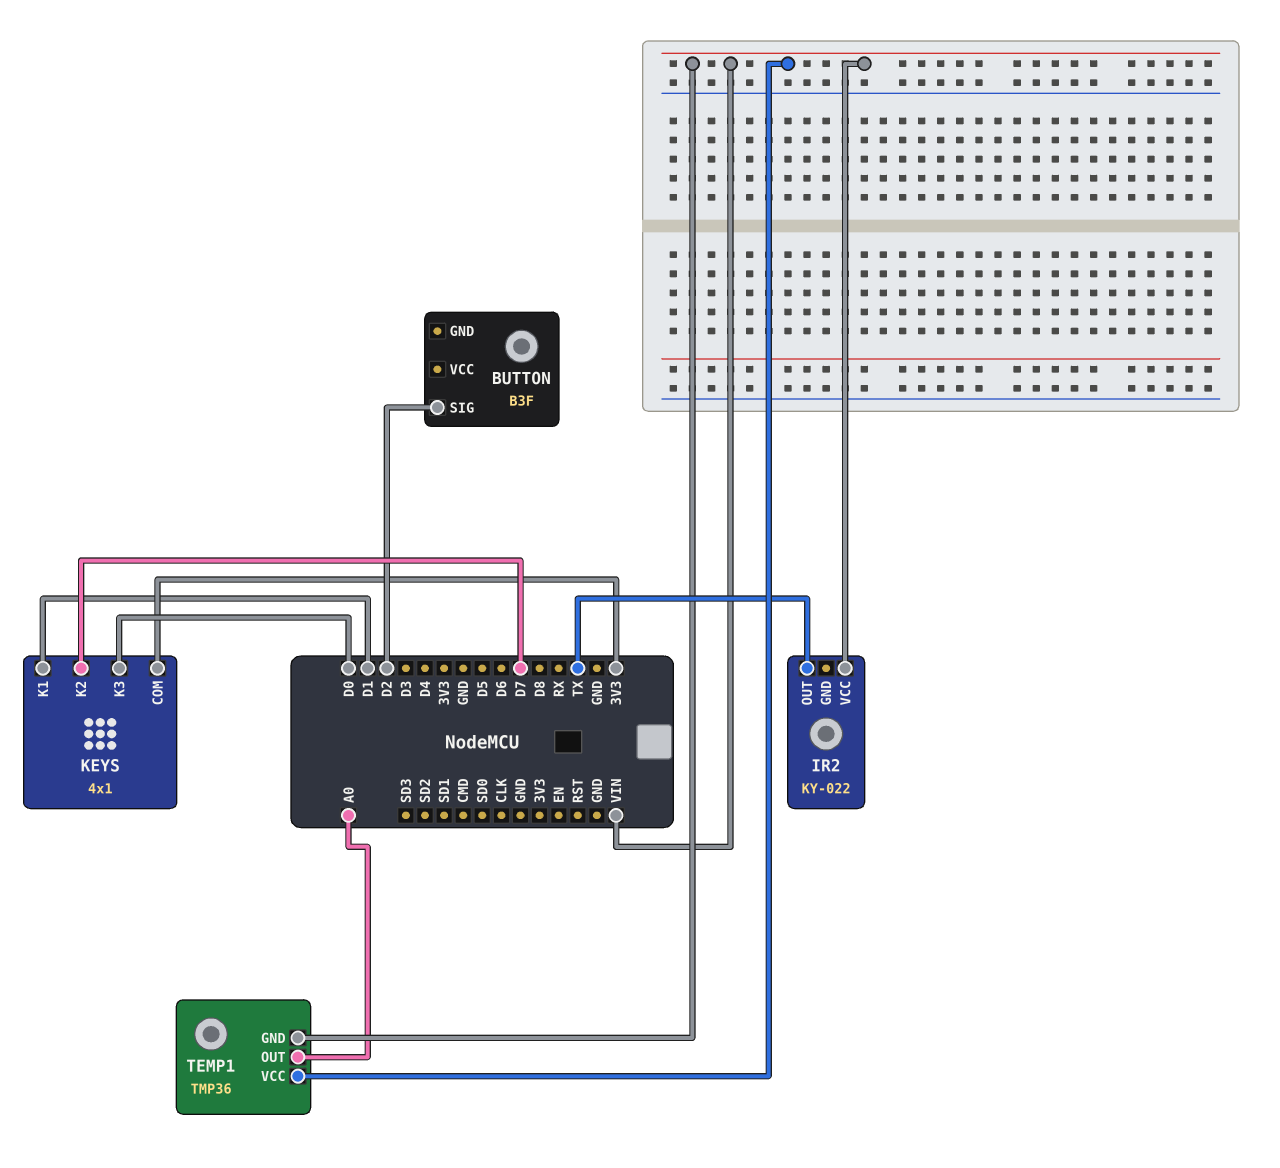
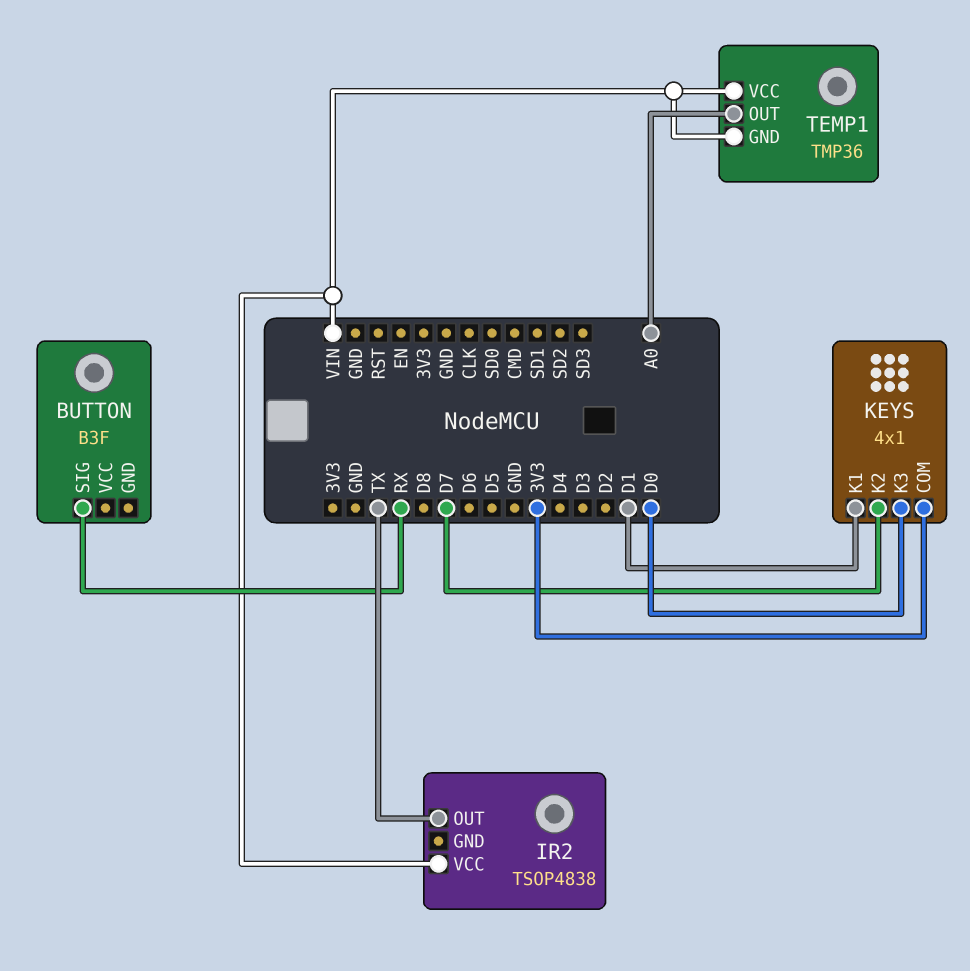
BUTTON pin SIG: D2 -> RX
IR2: KY-022 -> TSOP4838

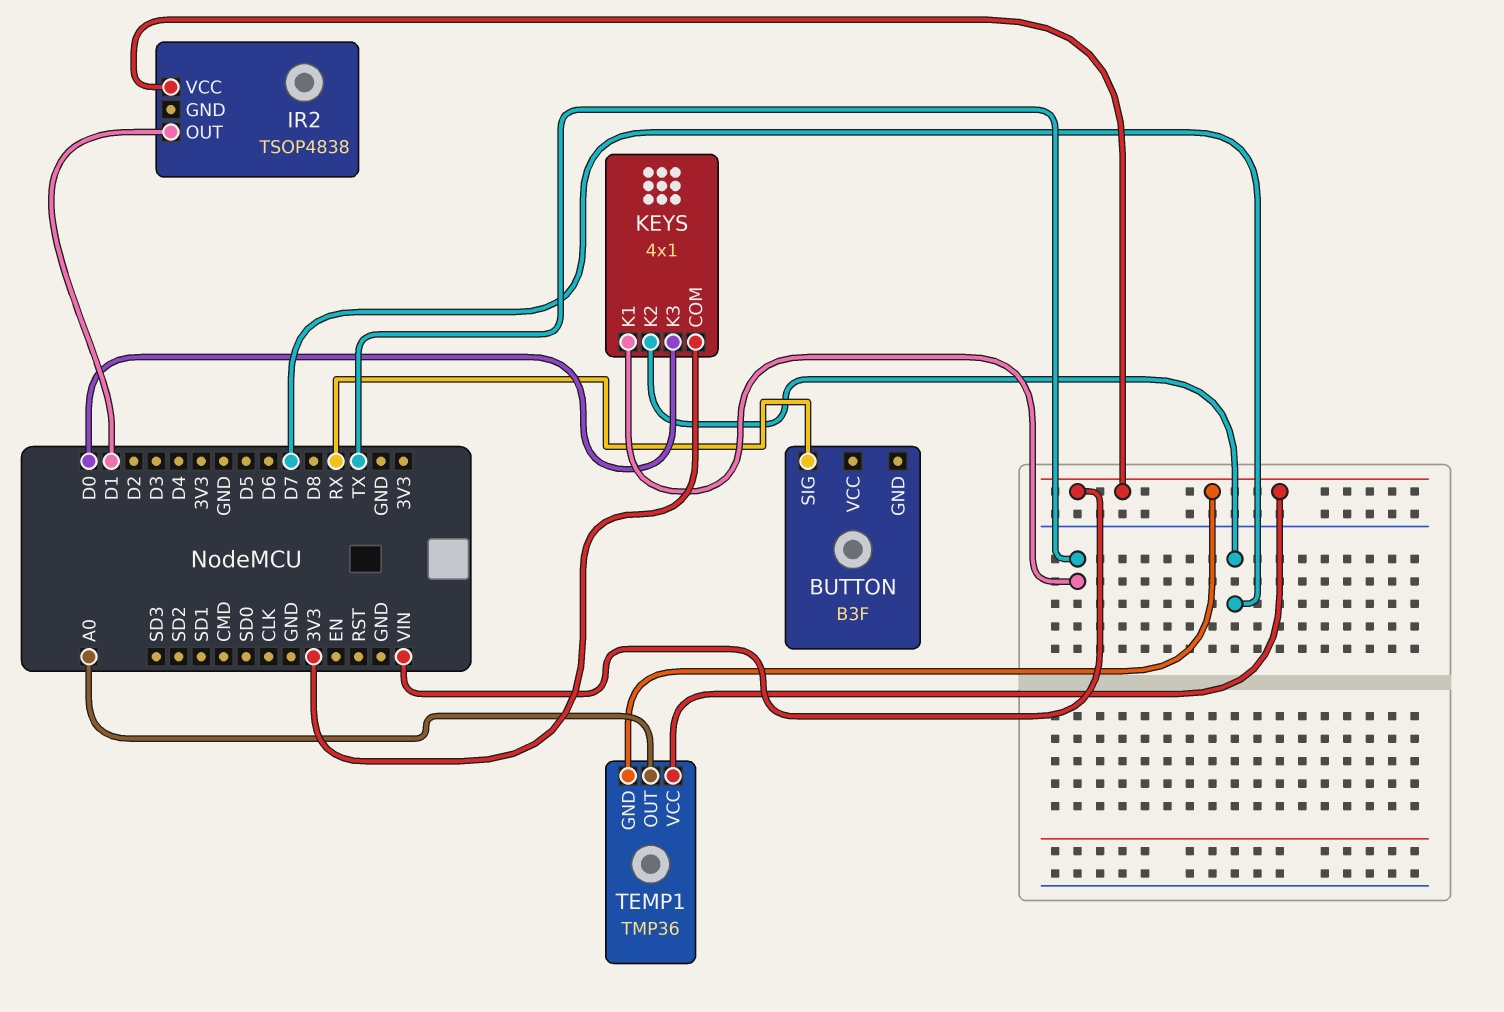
IR2 pin OUT: TX -> D1
KEYS pin K1: D1 -> TX

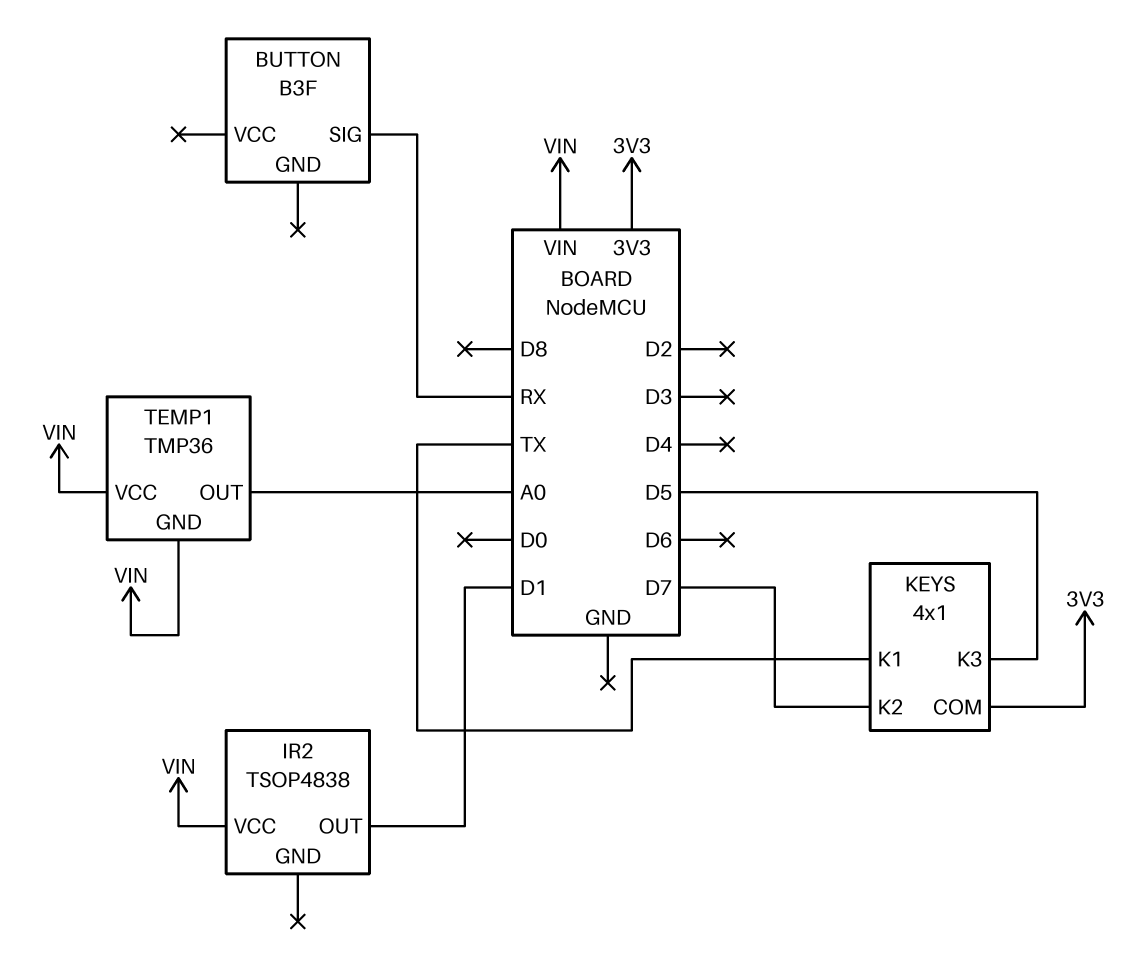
KEYS pin K3: D0 -> D5

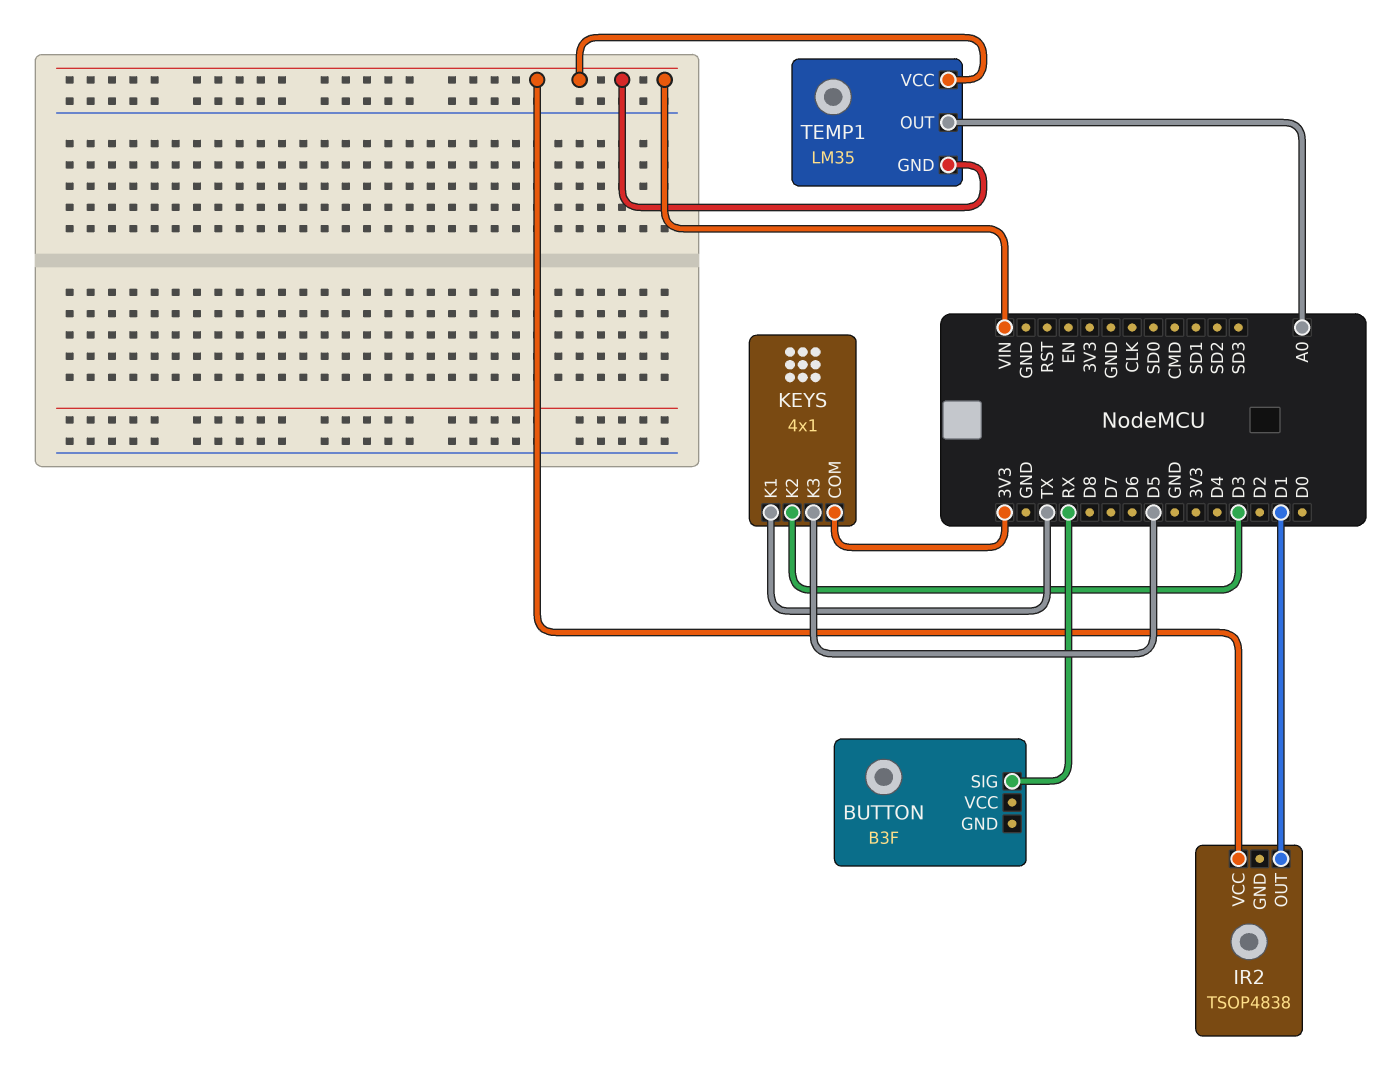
KEYS pin K2: D7 -> D3
TEMP1: TMP36 -> LM35

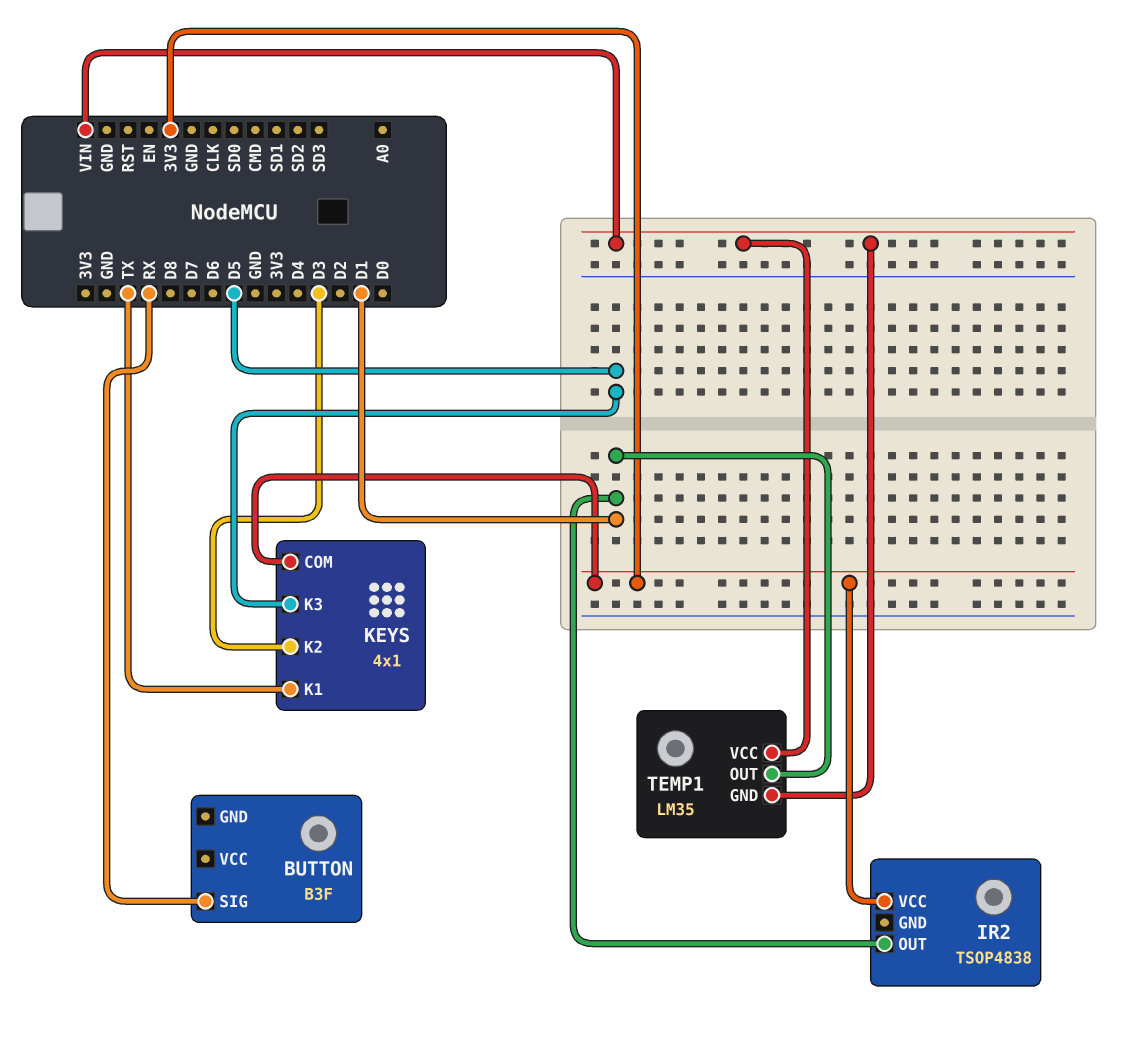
IR2 pin VCC: VIN -> 3V3
TEMP1 pin OUT: A0 -> D1

